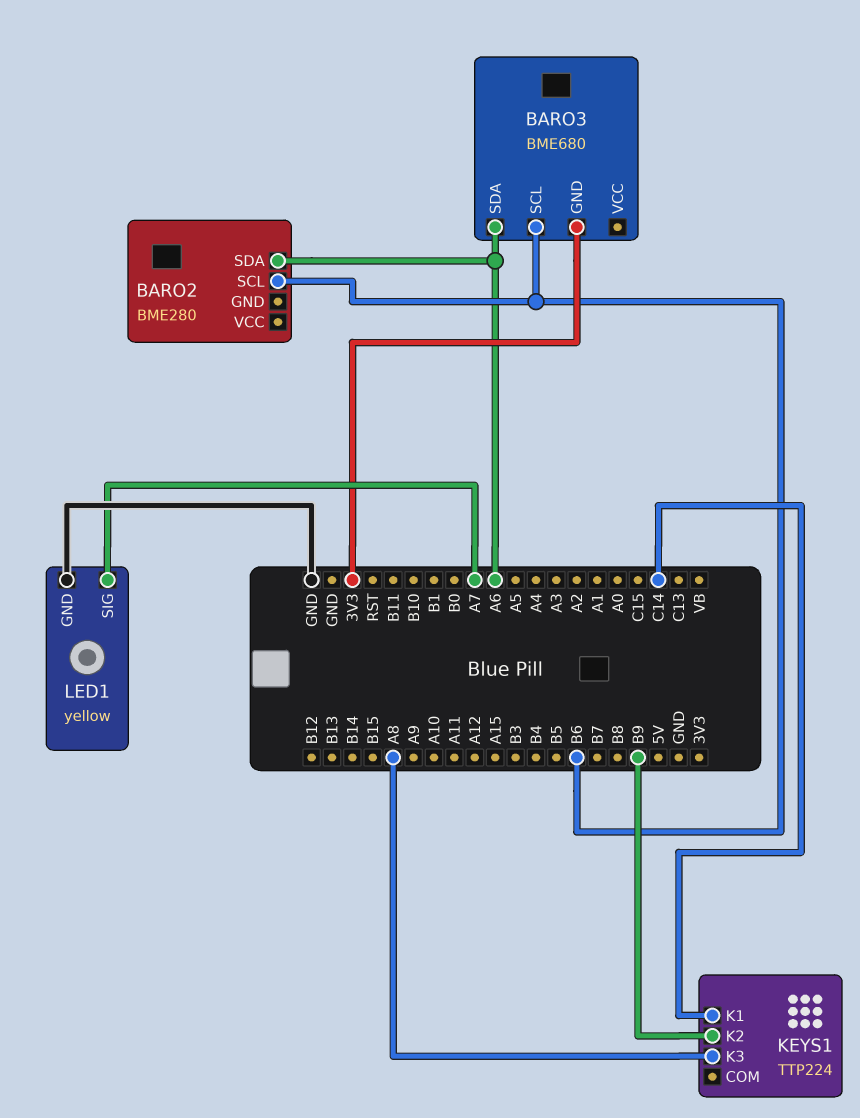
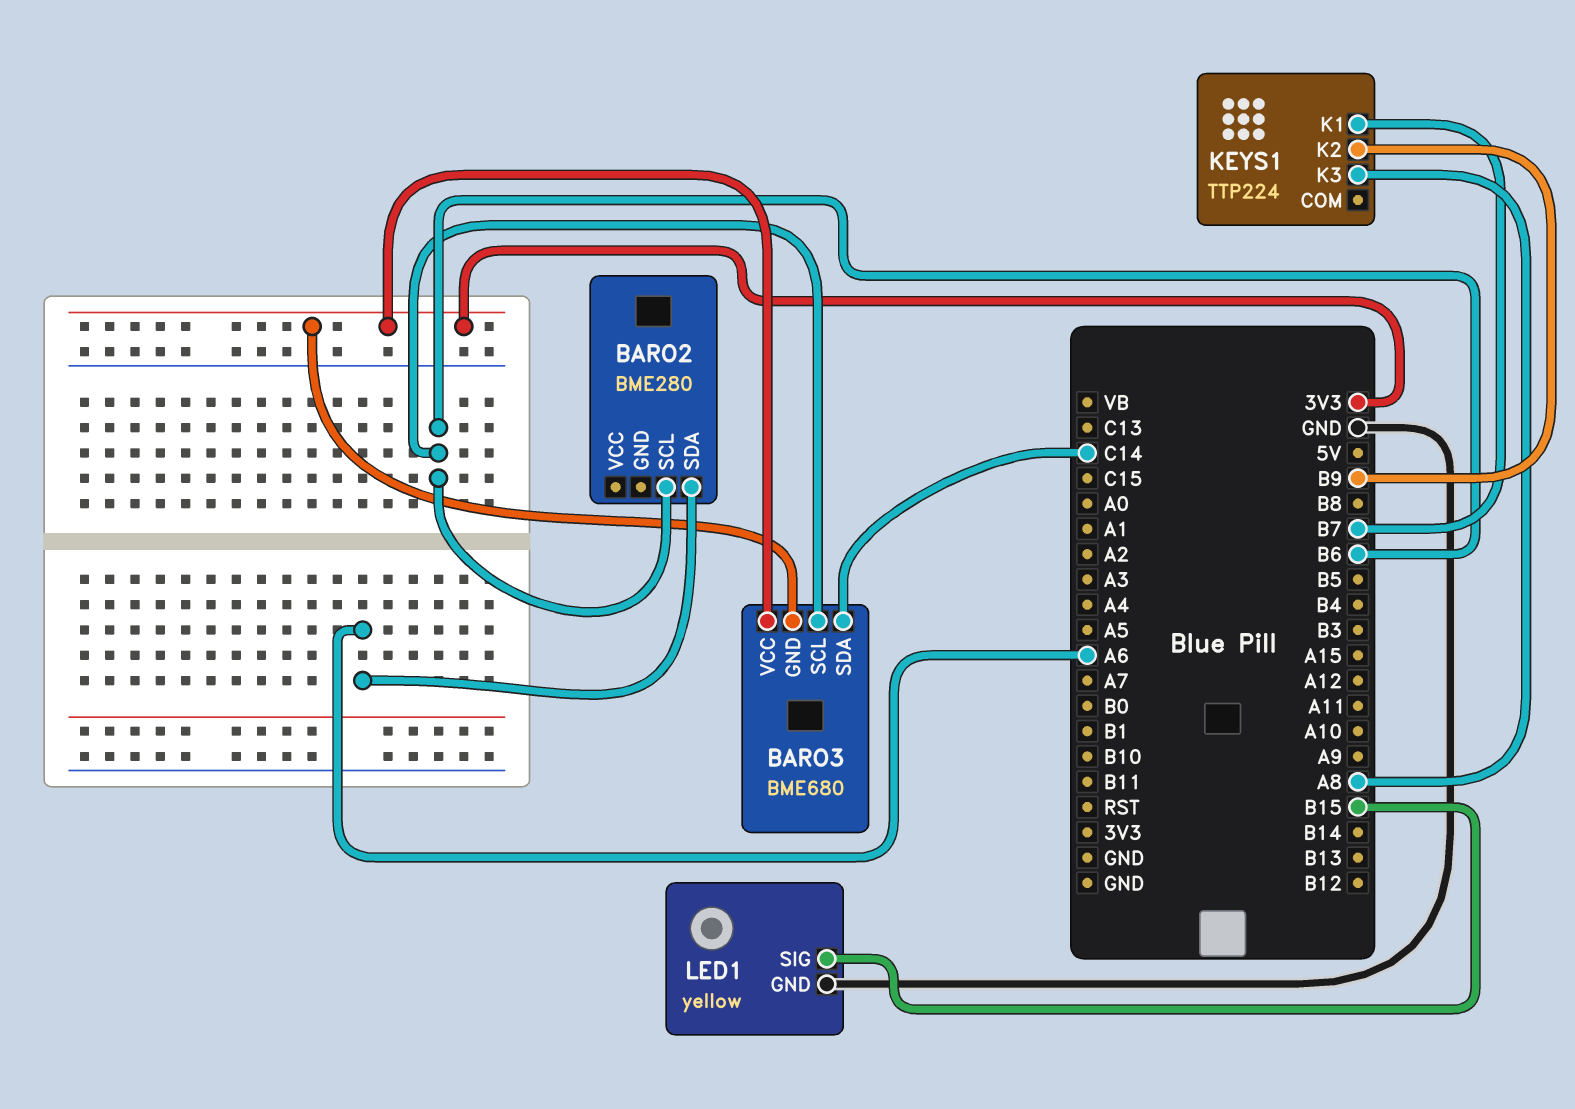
BARO3 pin SDA: A6 -> C14
BARO3 pin VCC: none -> 3V3
KEYS1 pin K1: C14 -> B7
LED1 pin SIG: A7 -> B15

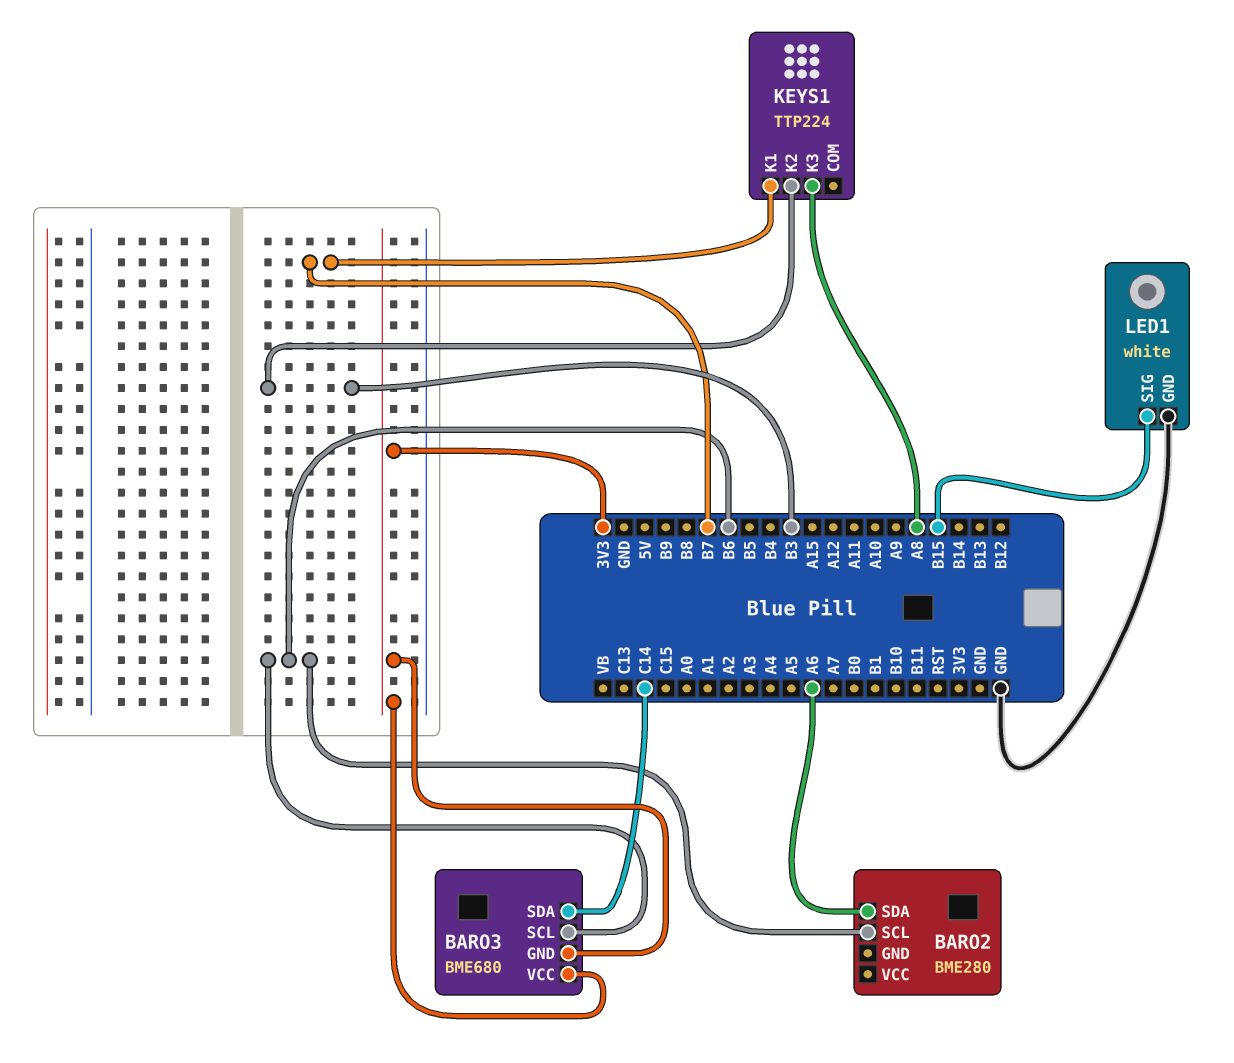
KEYS1 pin K2: B9 -> B3
LED1: yellow -> white

